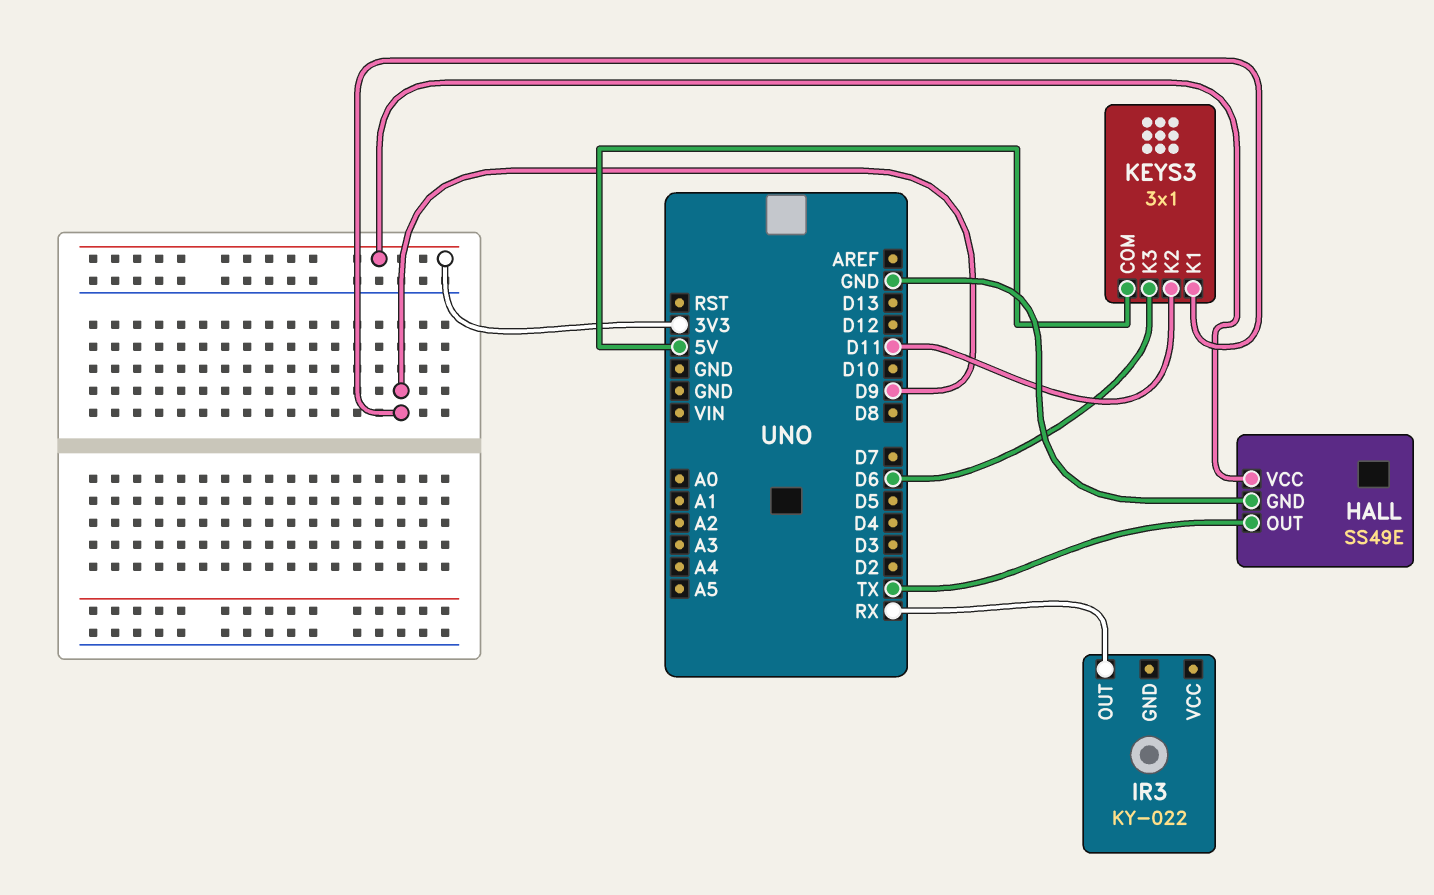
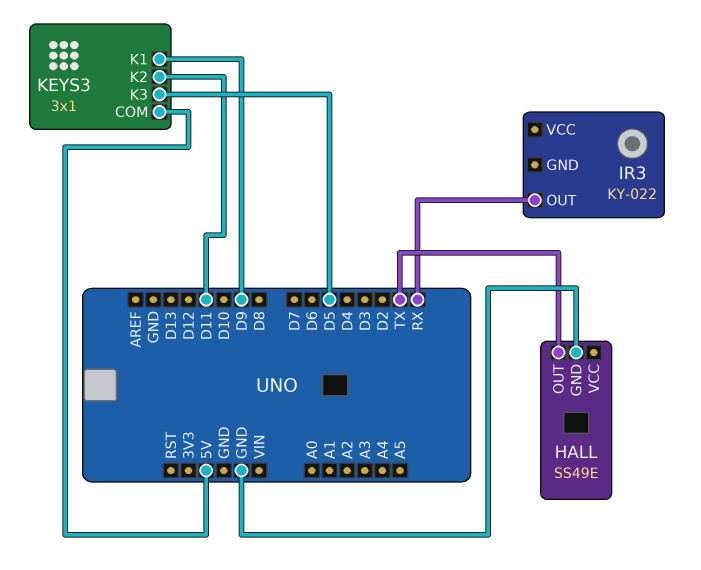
HALL pin VCC: 3V3 -> none
KEYS3 pin K3: D6 -> D5

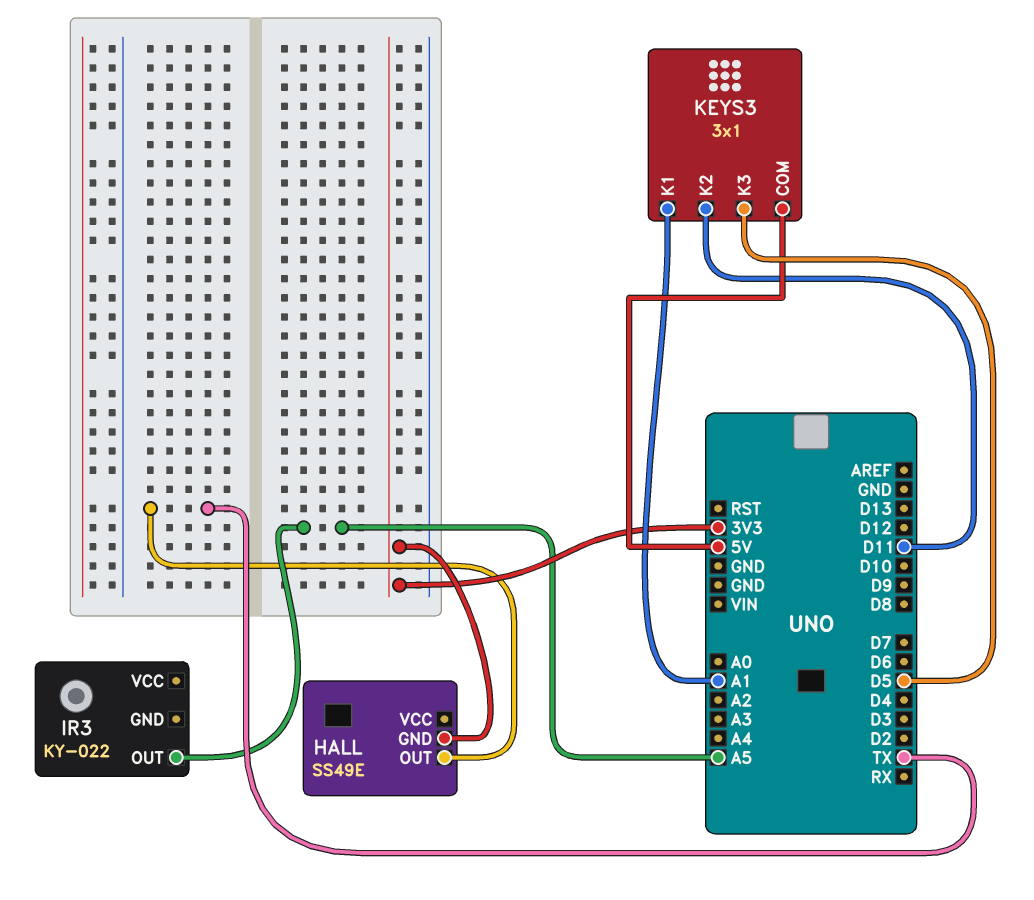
HALL pin GND: GND -> 3V3
IR3 pin OUT: RX -> A5
KEYS3 pin K1: D9 -> A1

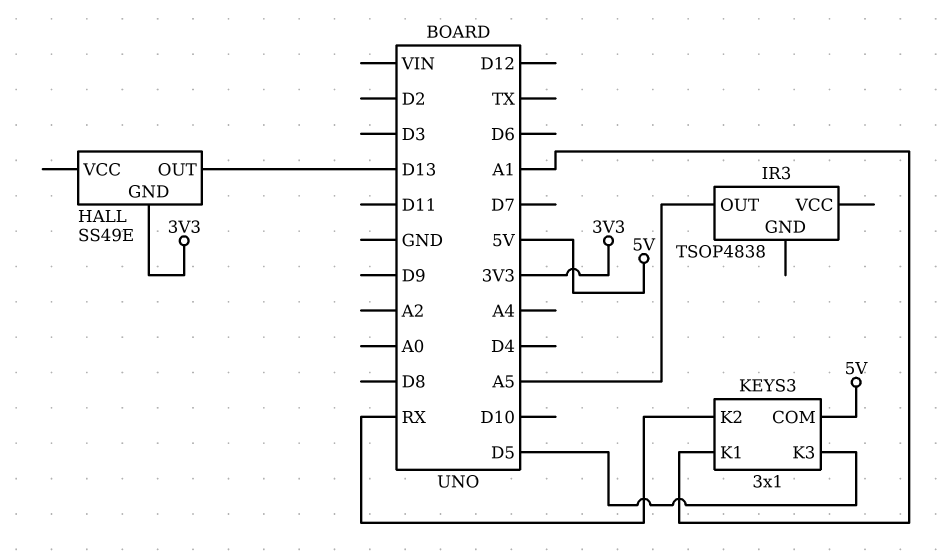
HALL pin OUT: TX -> D13
IR3: KY-022 -> TSOP4838
KEYS3 pin K2: D11 -> RX

